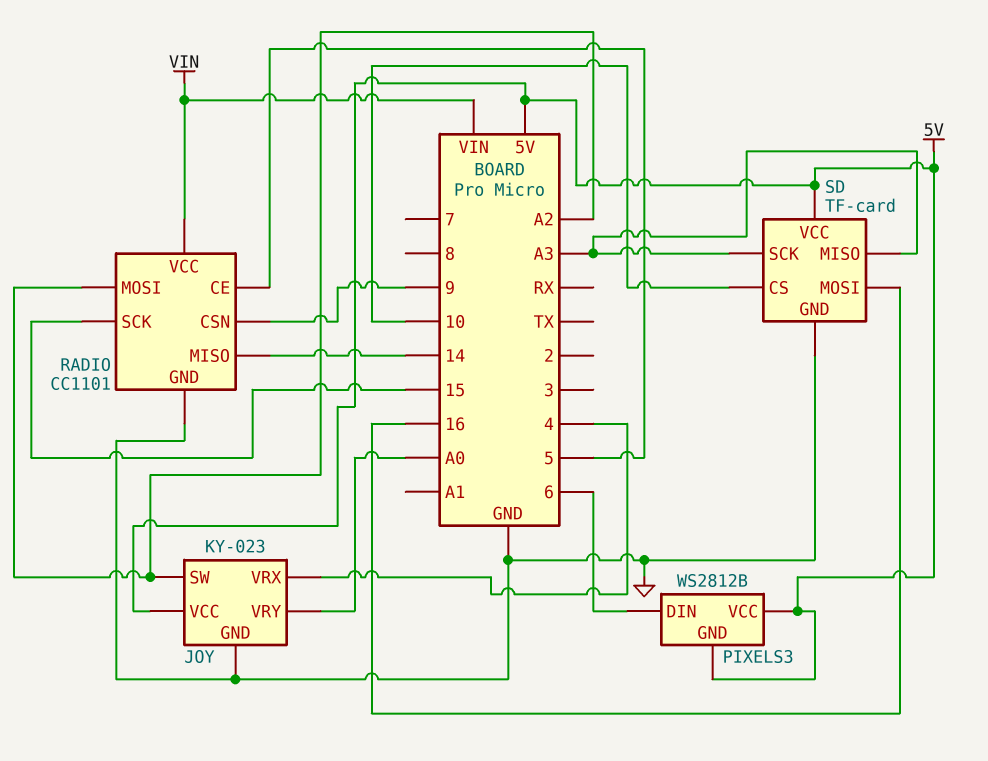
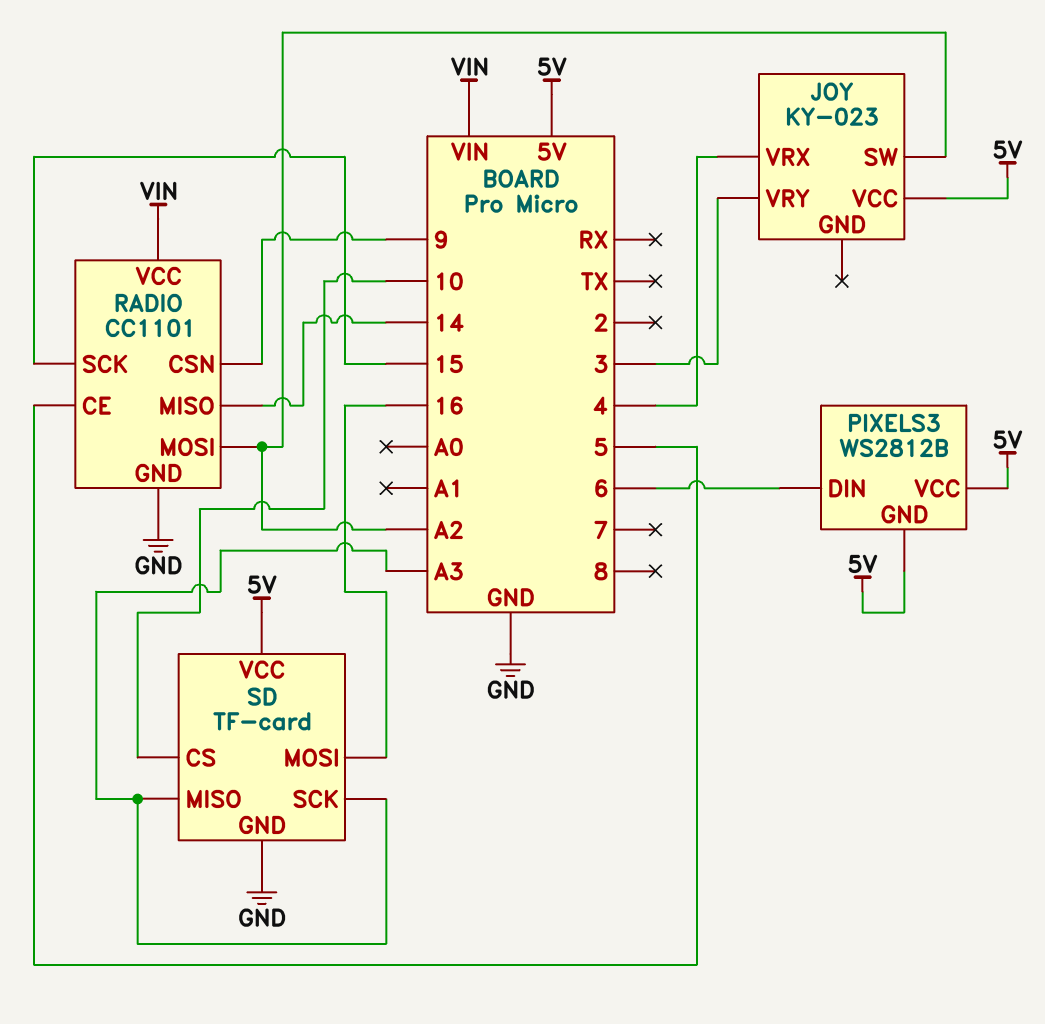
JOY pin GND: GND -> none
JOY pin VRY: A0 -> 3

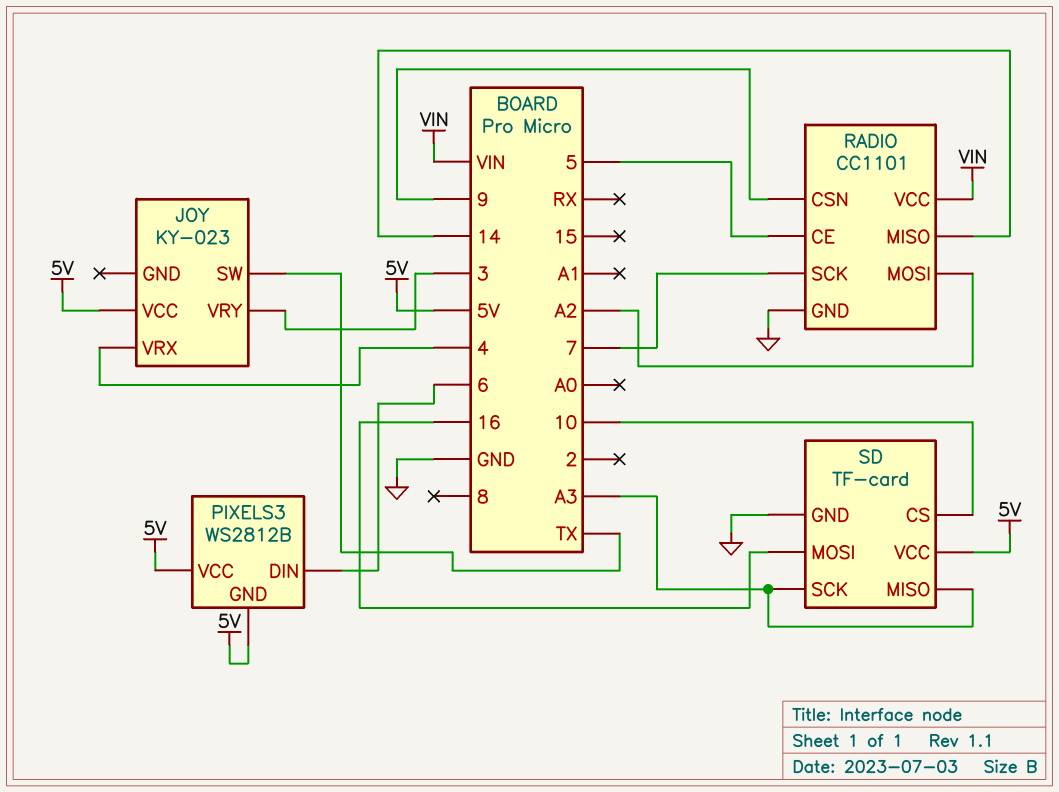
JOY pin SW: A2 -> TX
RADIO pin SCK: 15 -> 7

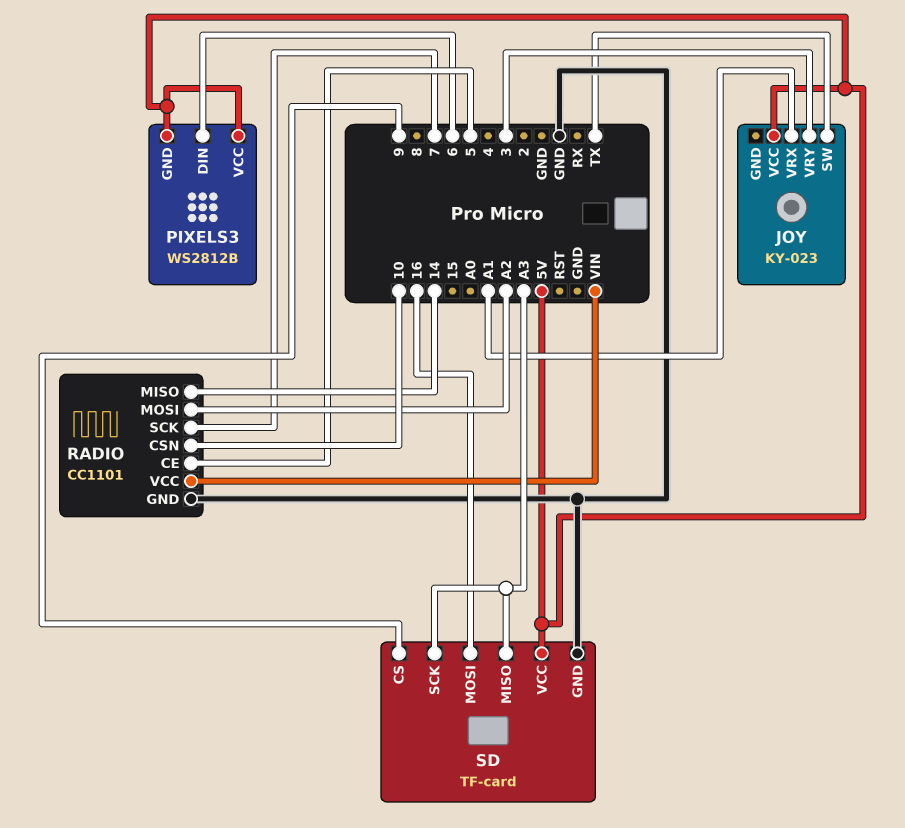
JOY pin VRX: 4 -> A1
RADIO pin CSN: 9 -> 10
SD pin CS: 10 -> 9

